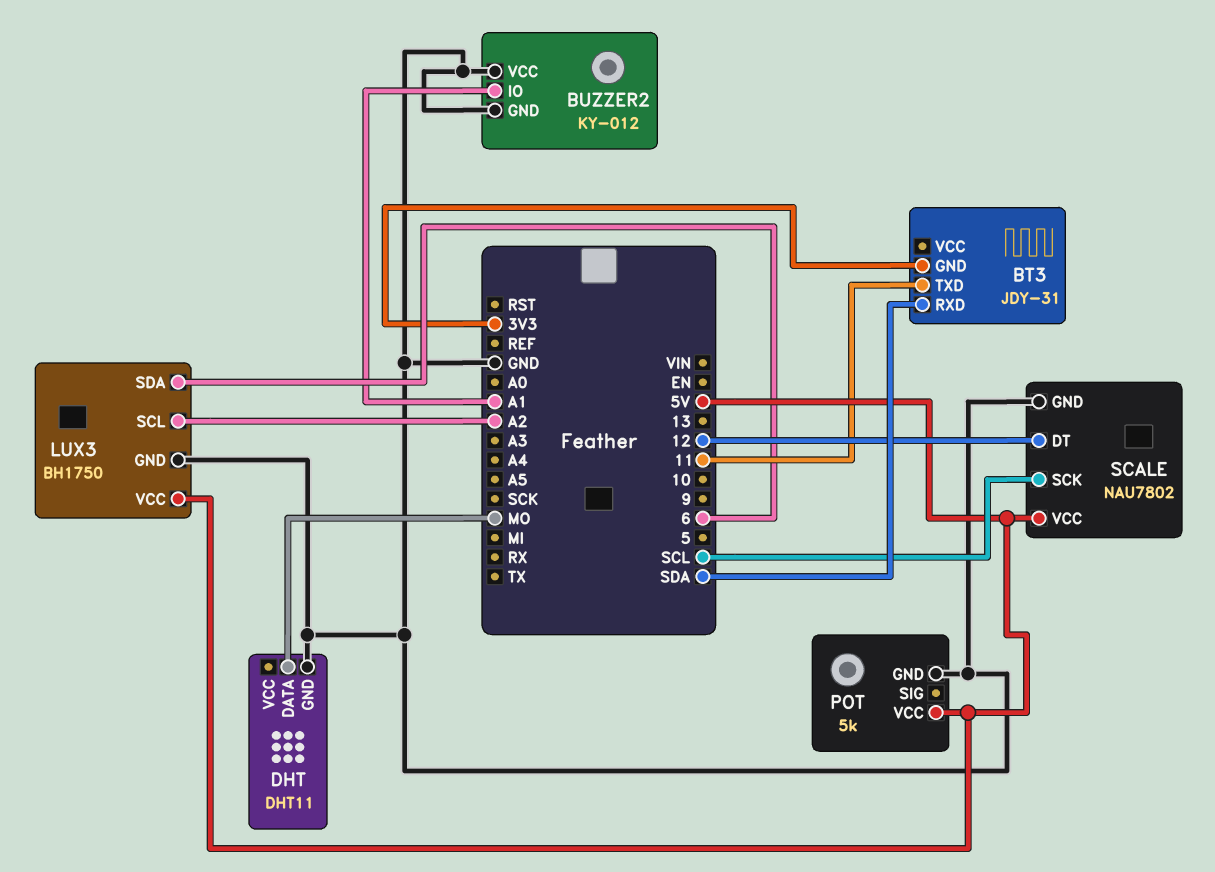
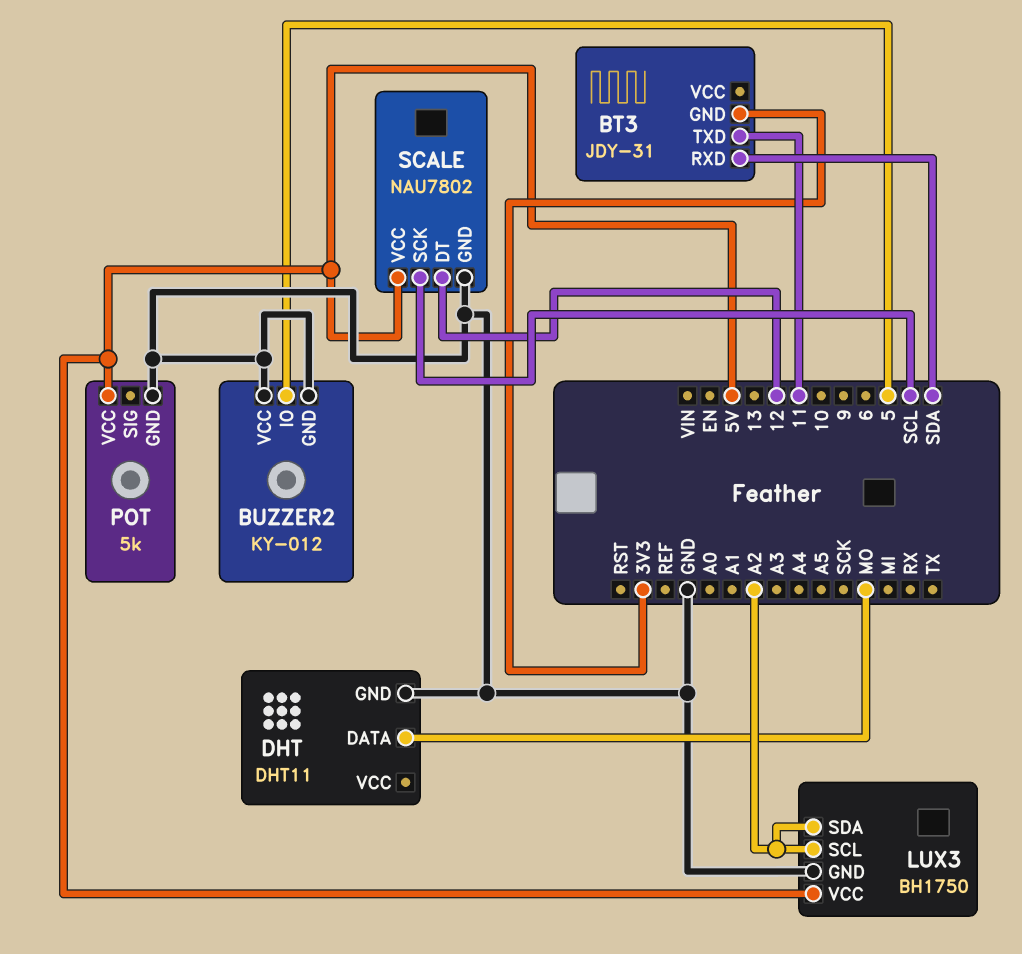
BUZZER2 pin IO: A1 -> 5
LUX3 pin SDA: 6 -> A2

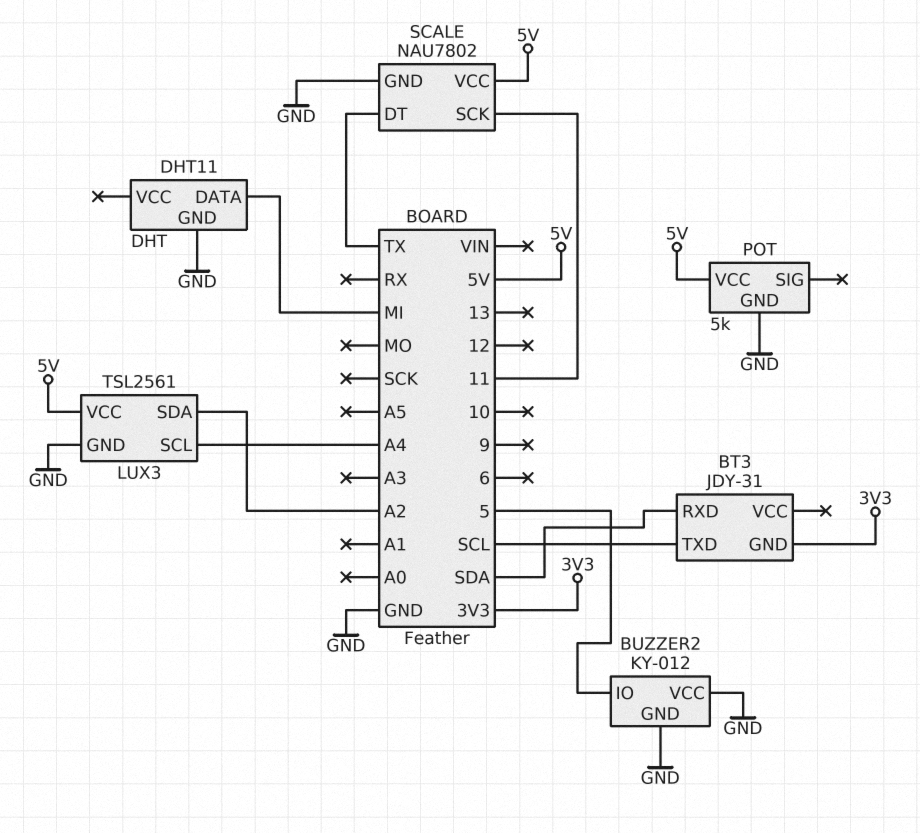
BT3 pin TXD: 11 -> SCL
DHT pin DATA: MO -> MI
LUX3: BH1750 -> TSL2561
LUX3 pin SCL: A2 -> A4
SCALE pin DT: 12 -> TX
SCALE pin SCK: SCL -> 11

